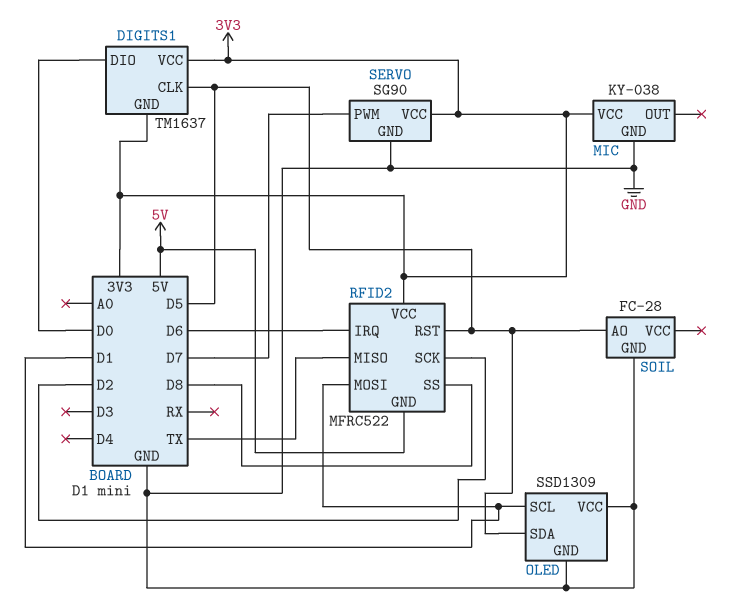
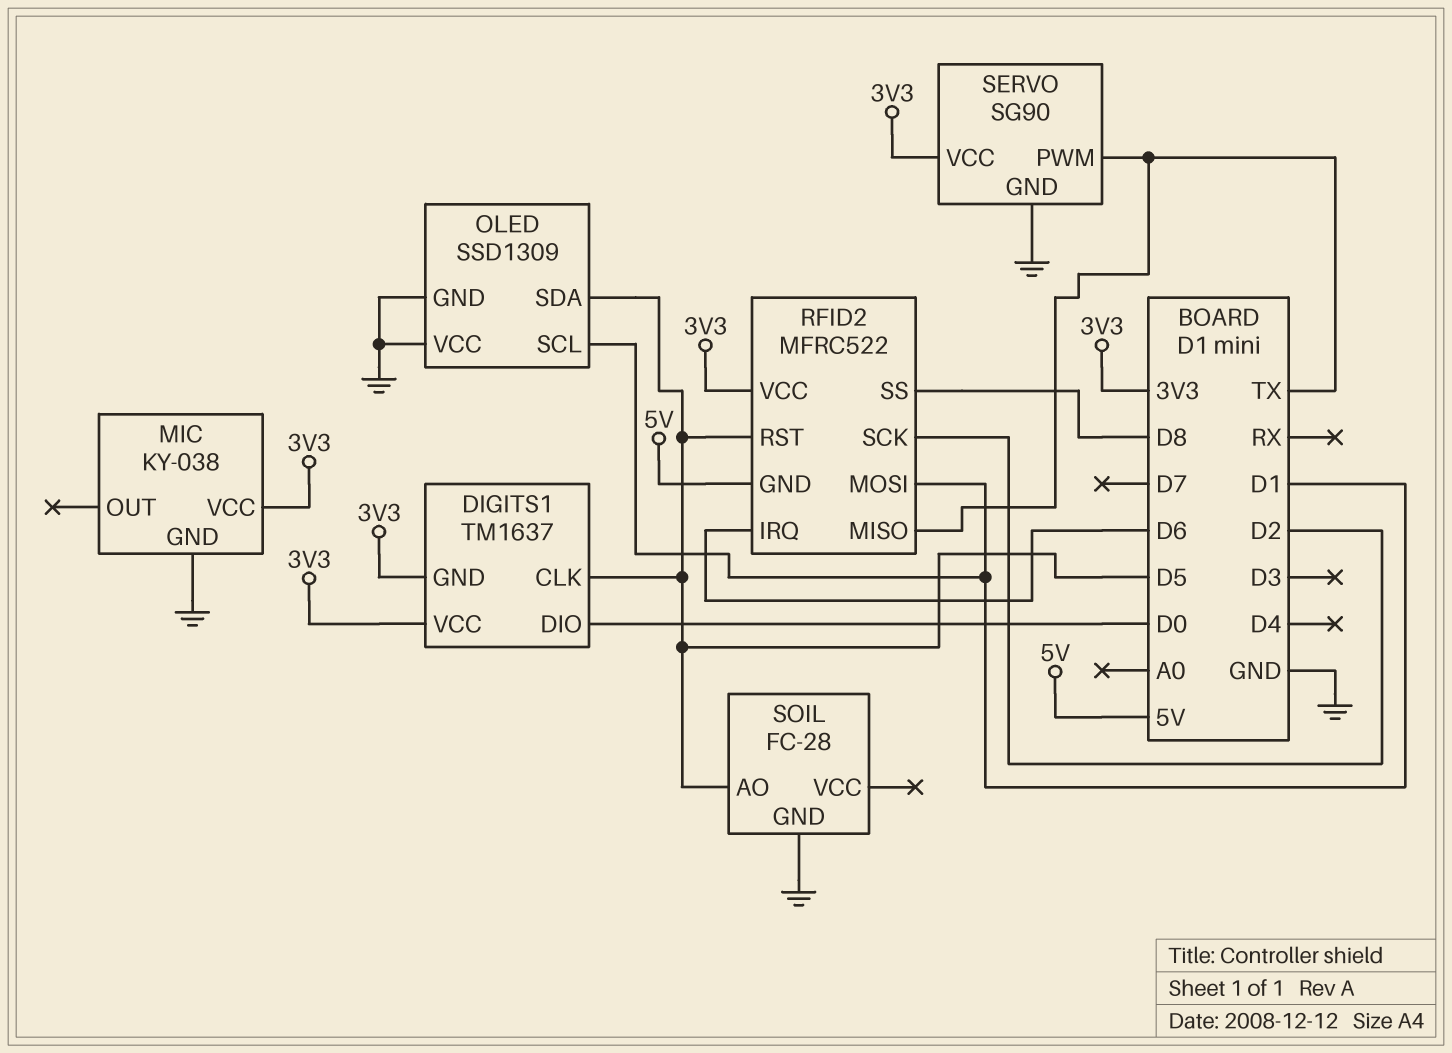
SERVO pin PWM: D7 -> TX

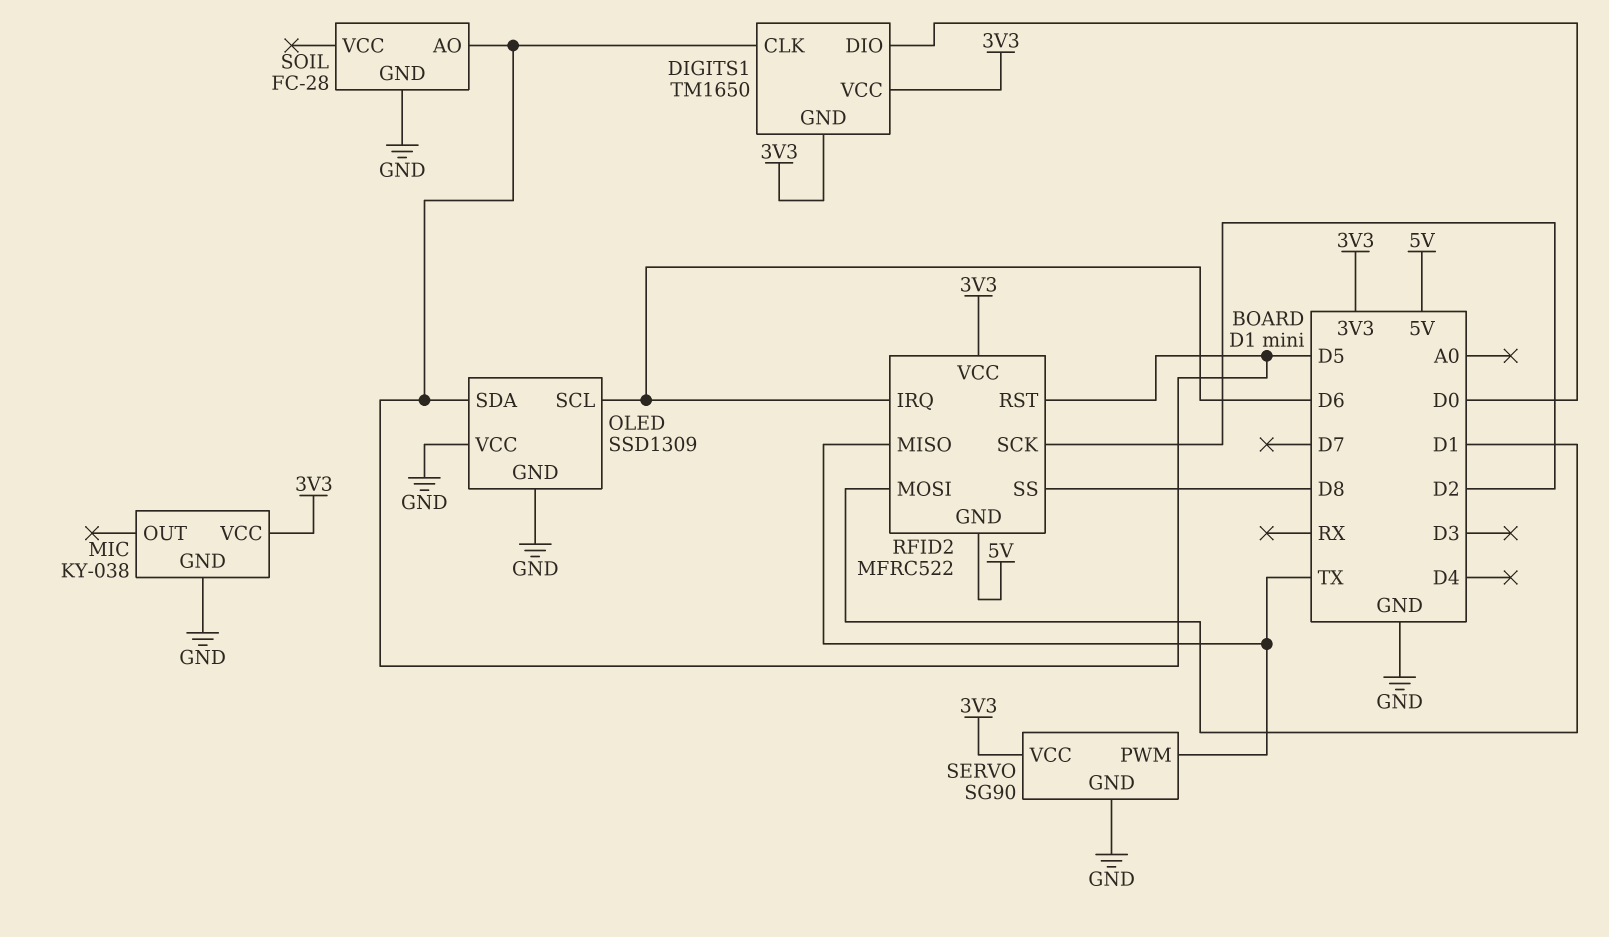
DIGITS1: TM1637 -> TM1650
OLED pin SCL: D1 -> D6

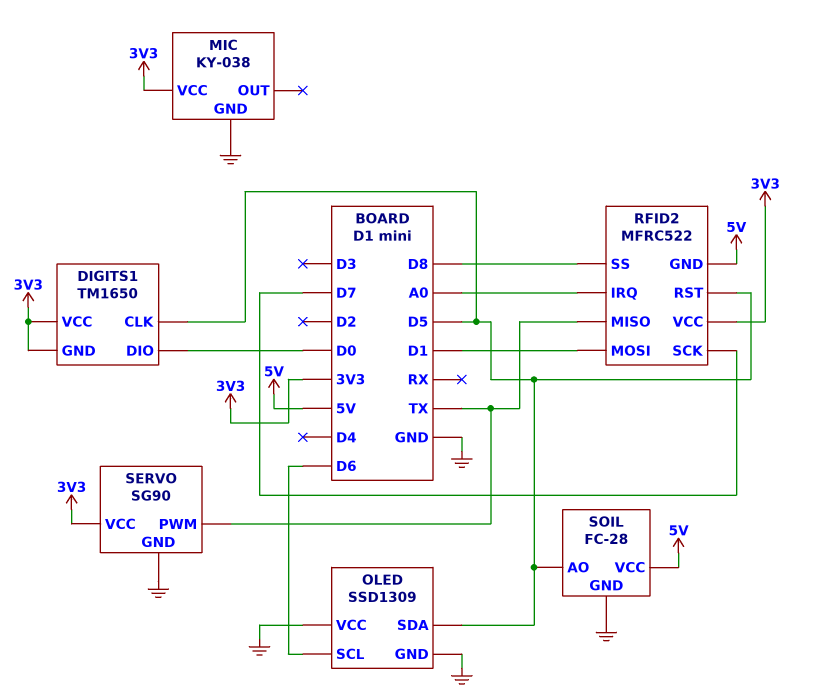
RFID2 pin IRQ: D6 -> A0
RFID2 pin SCK: D2 -> D7
SOIL pin VCC: none -> 5V

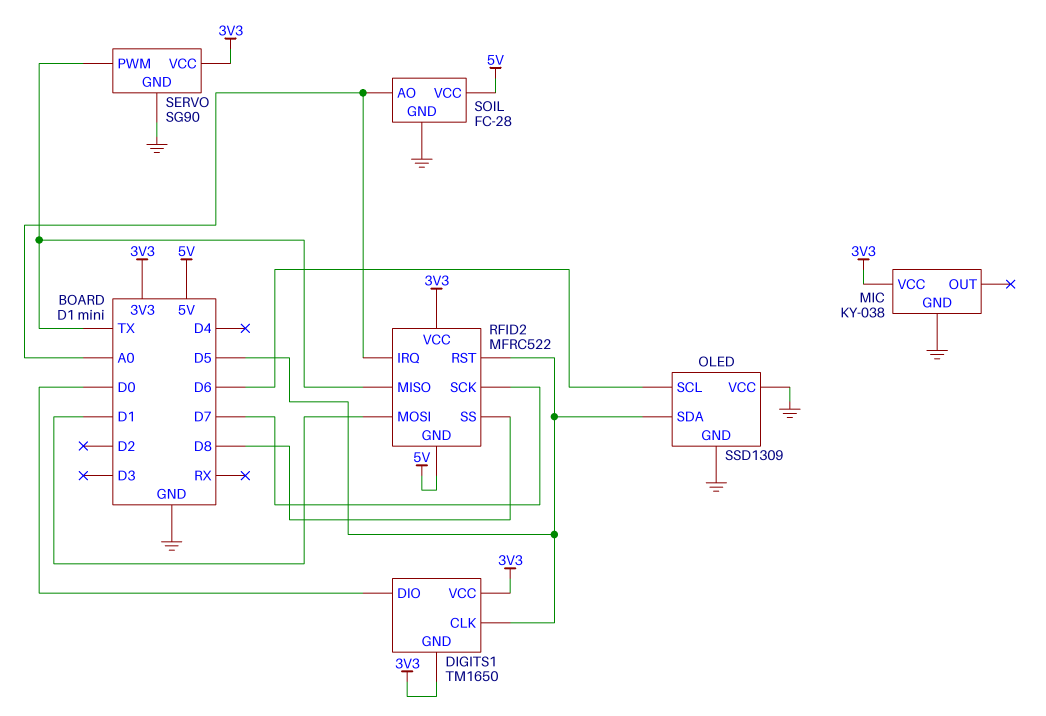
SOIL pin AO: D5 -> A0

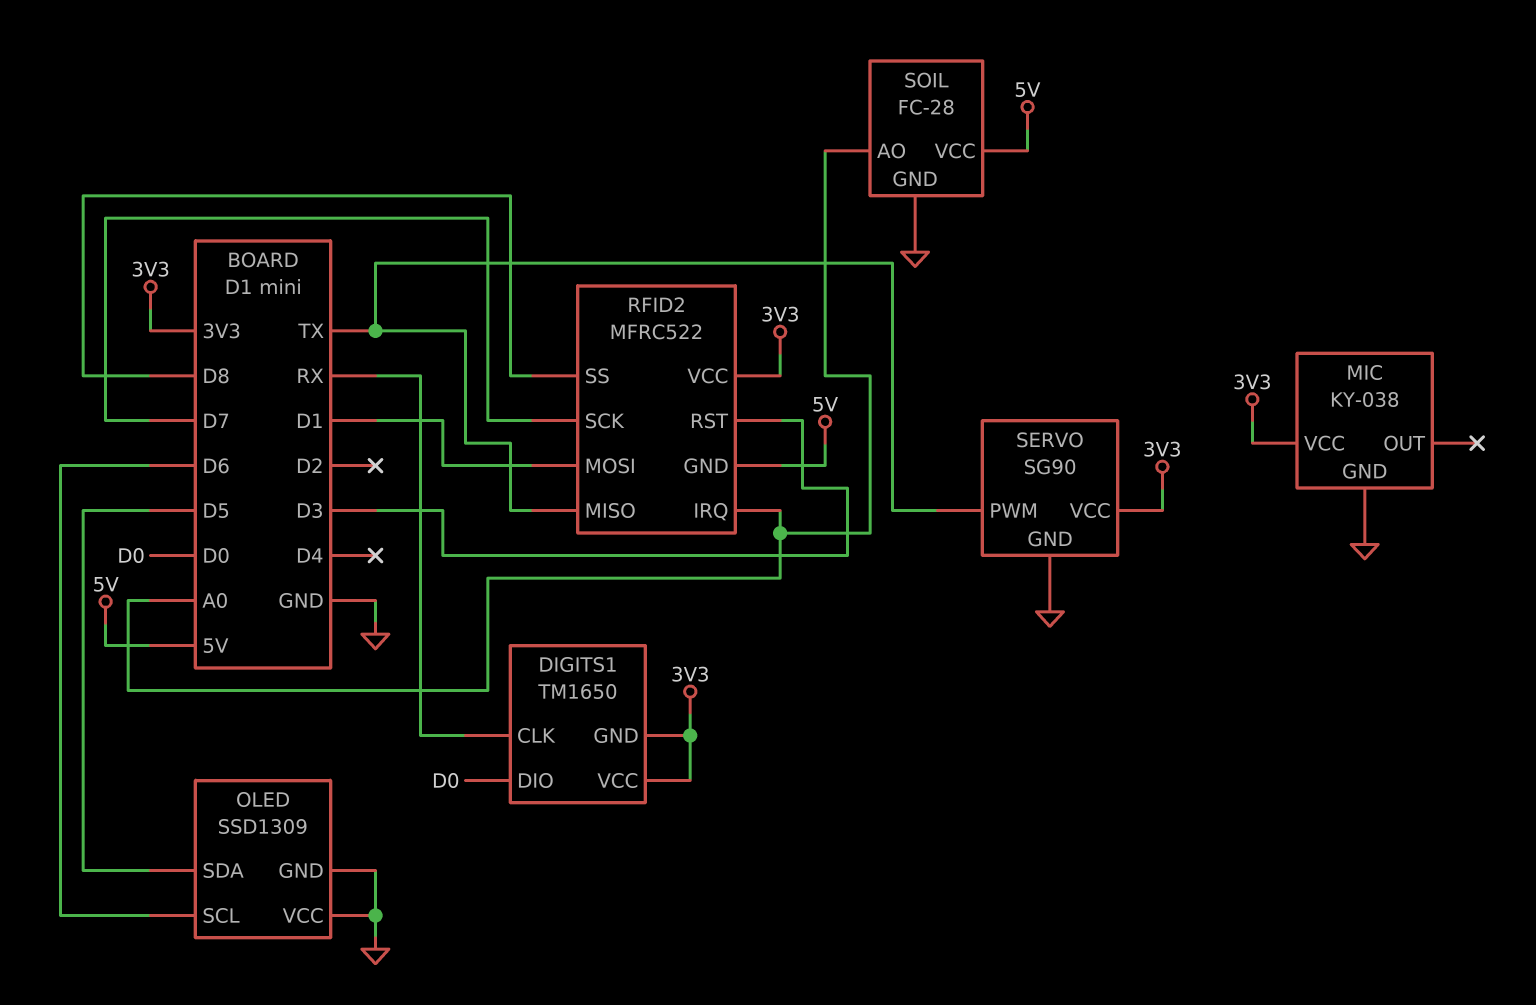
DIGITS1 pin CLK: D5 -> RX
RFID2 pin RST: D5 -> D3

